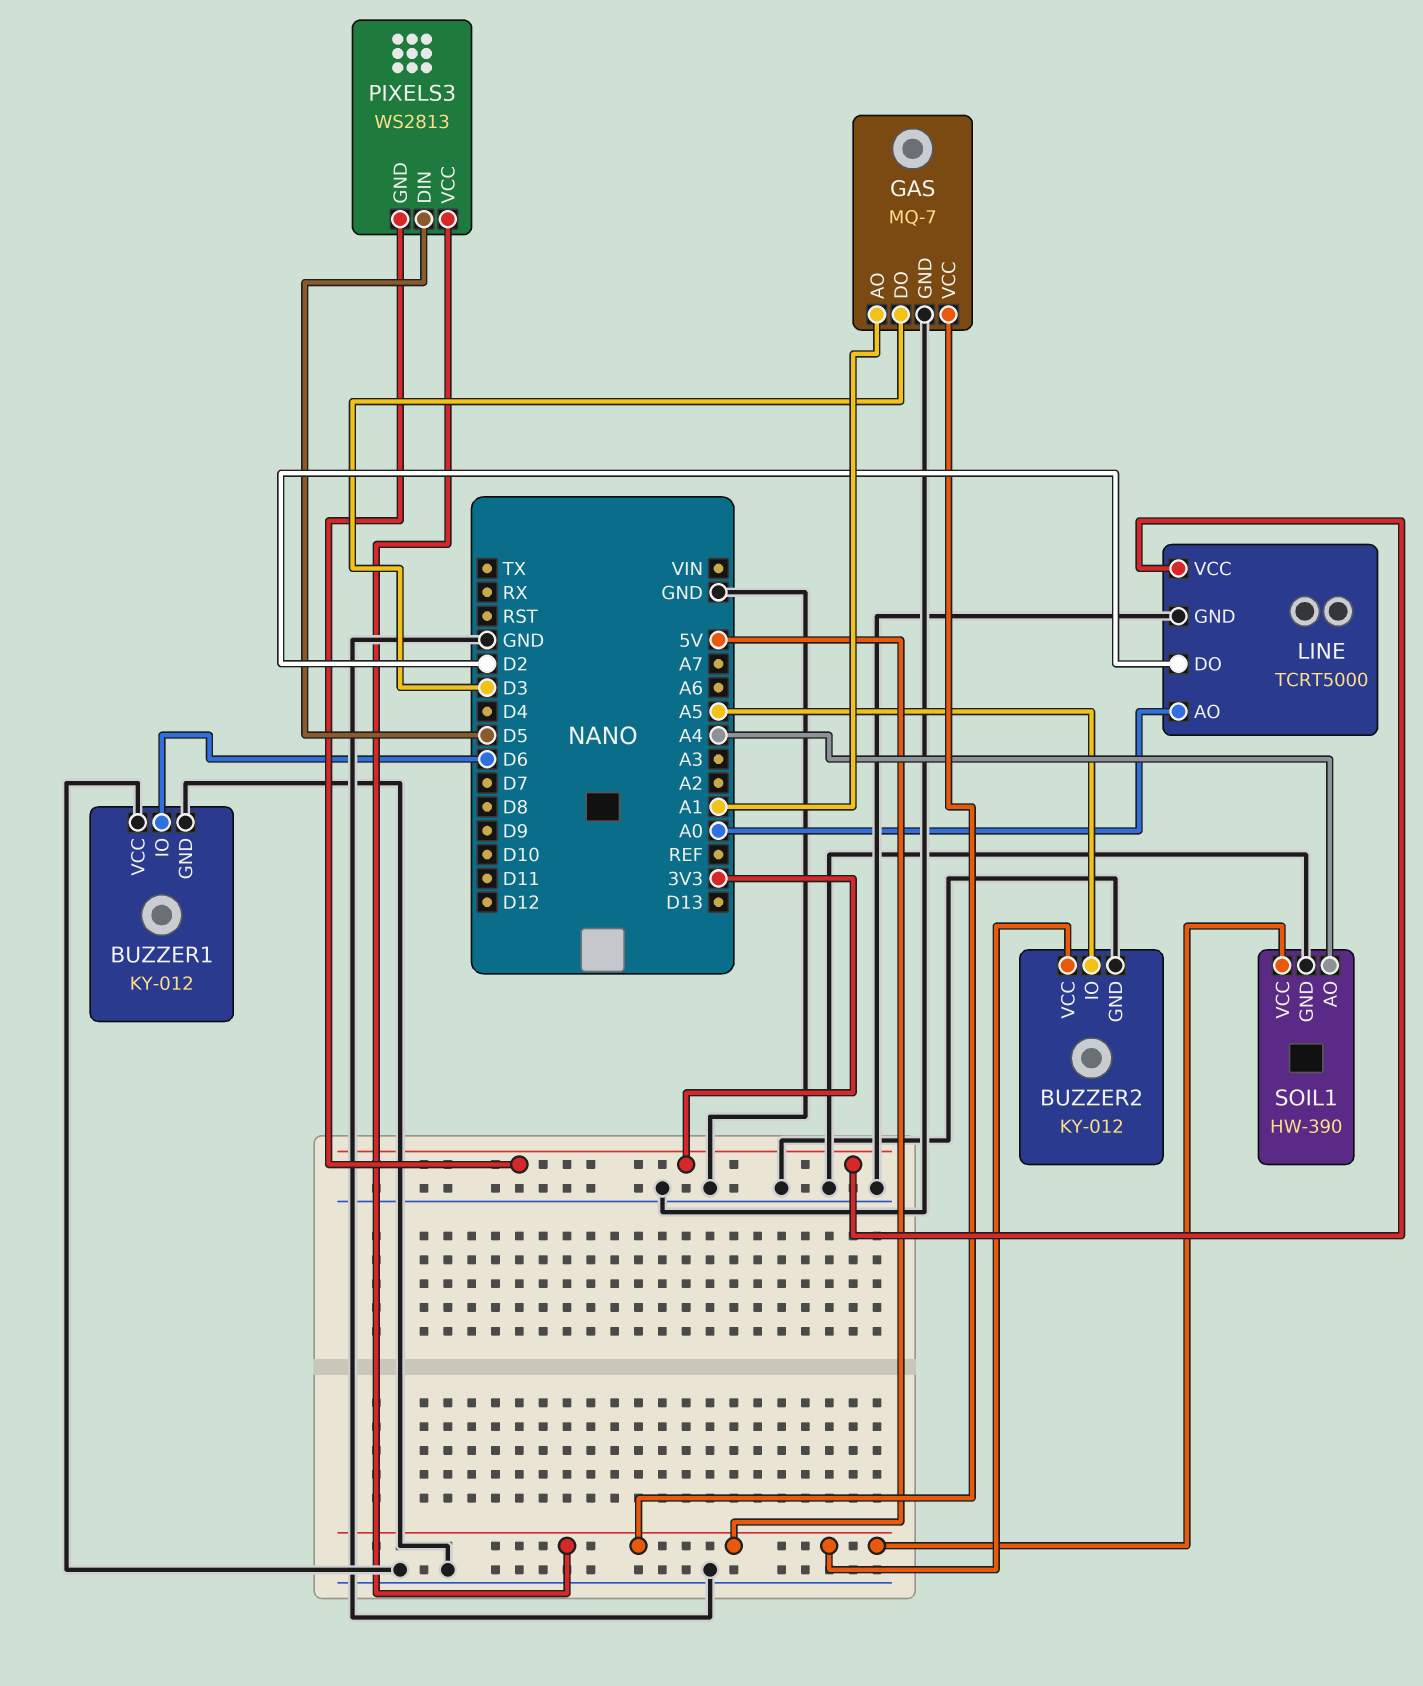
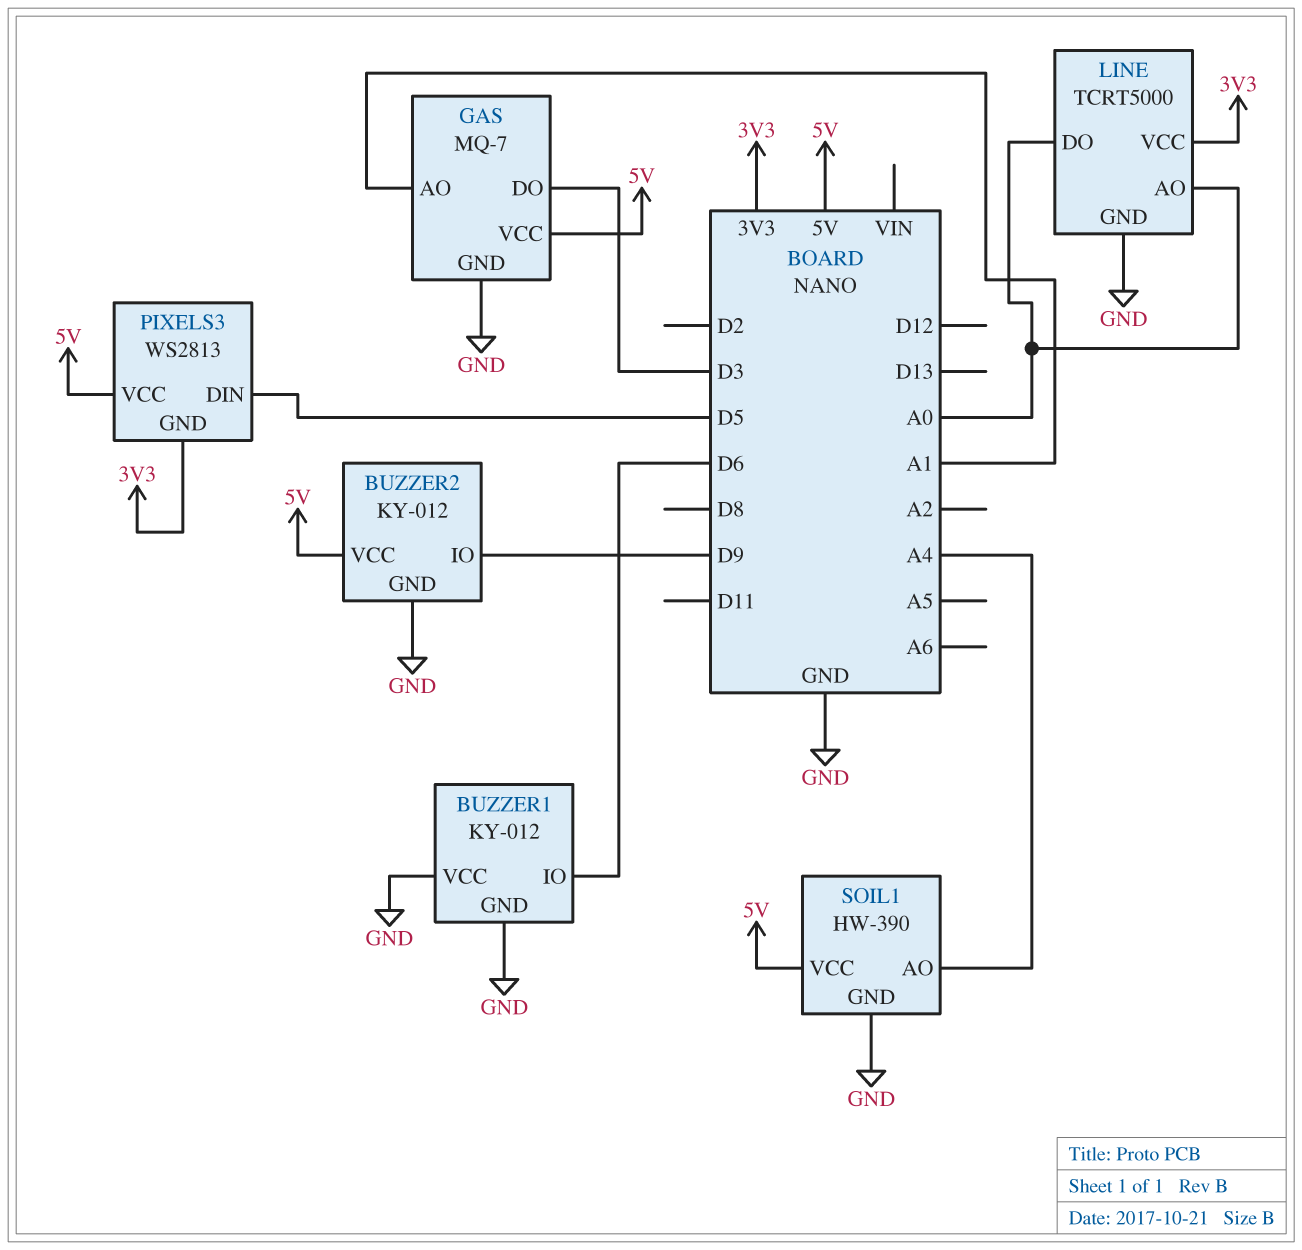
BUZZER2 pin IO: A5 -> D9
LINE pin DO: D2 -> A0

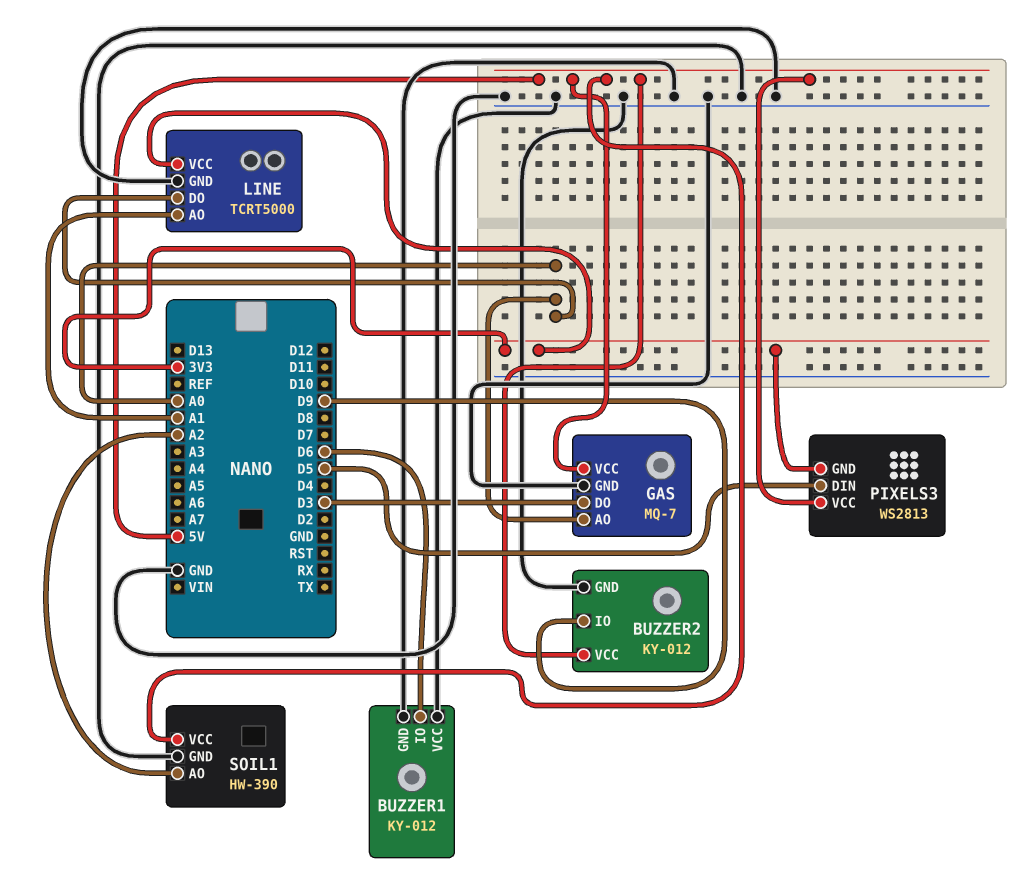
GAS pin AO: A1 -> A0
LINE pin AO: A0 -> A1
SOIL1 pin AO: A4 -> A2

